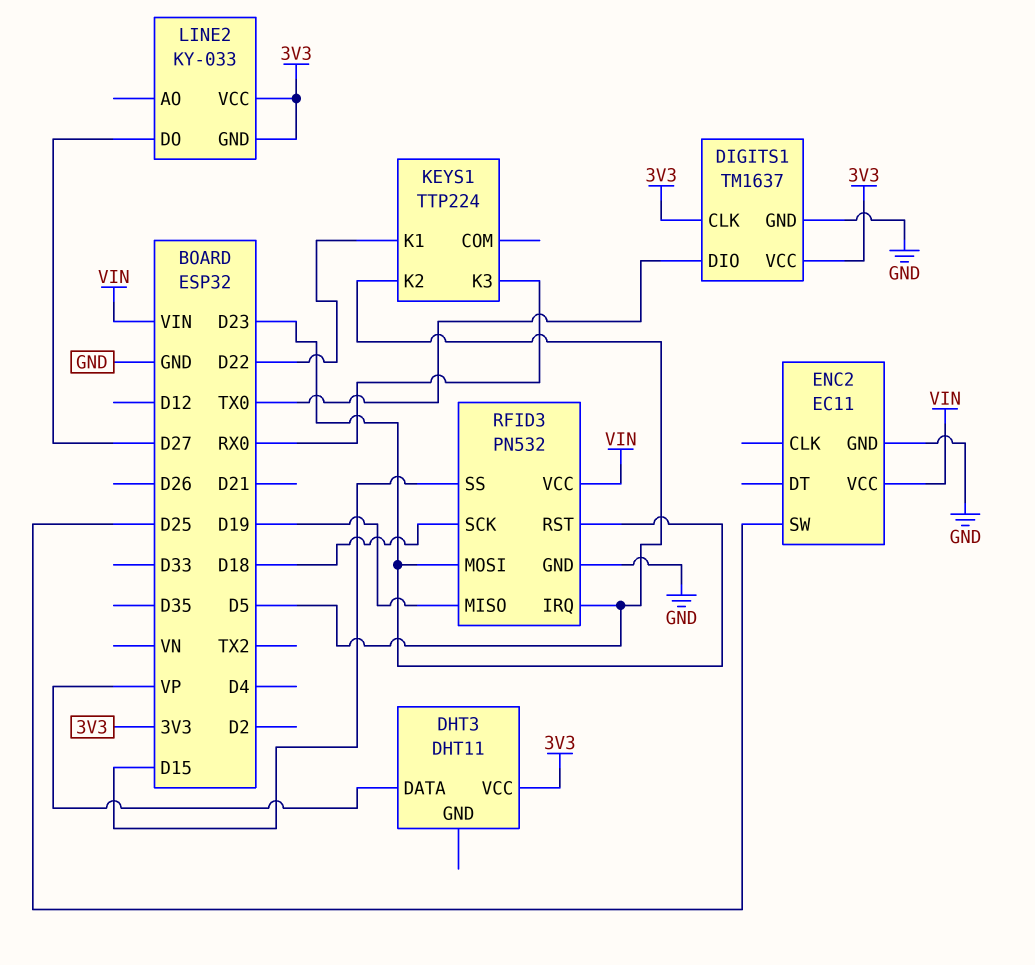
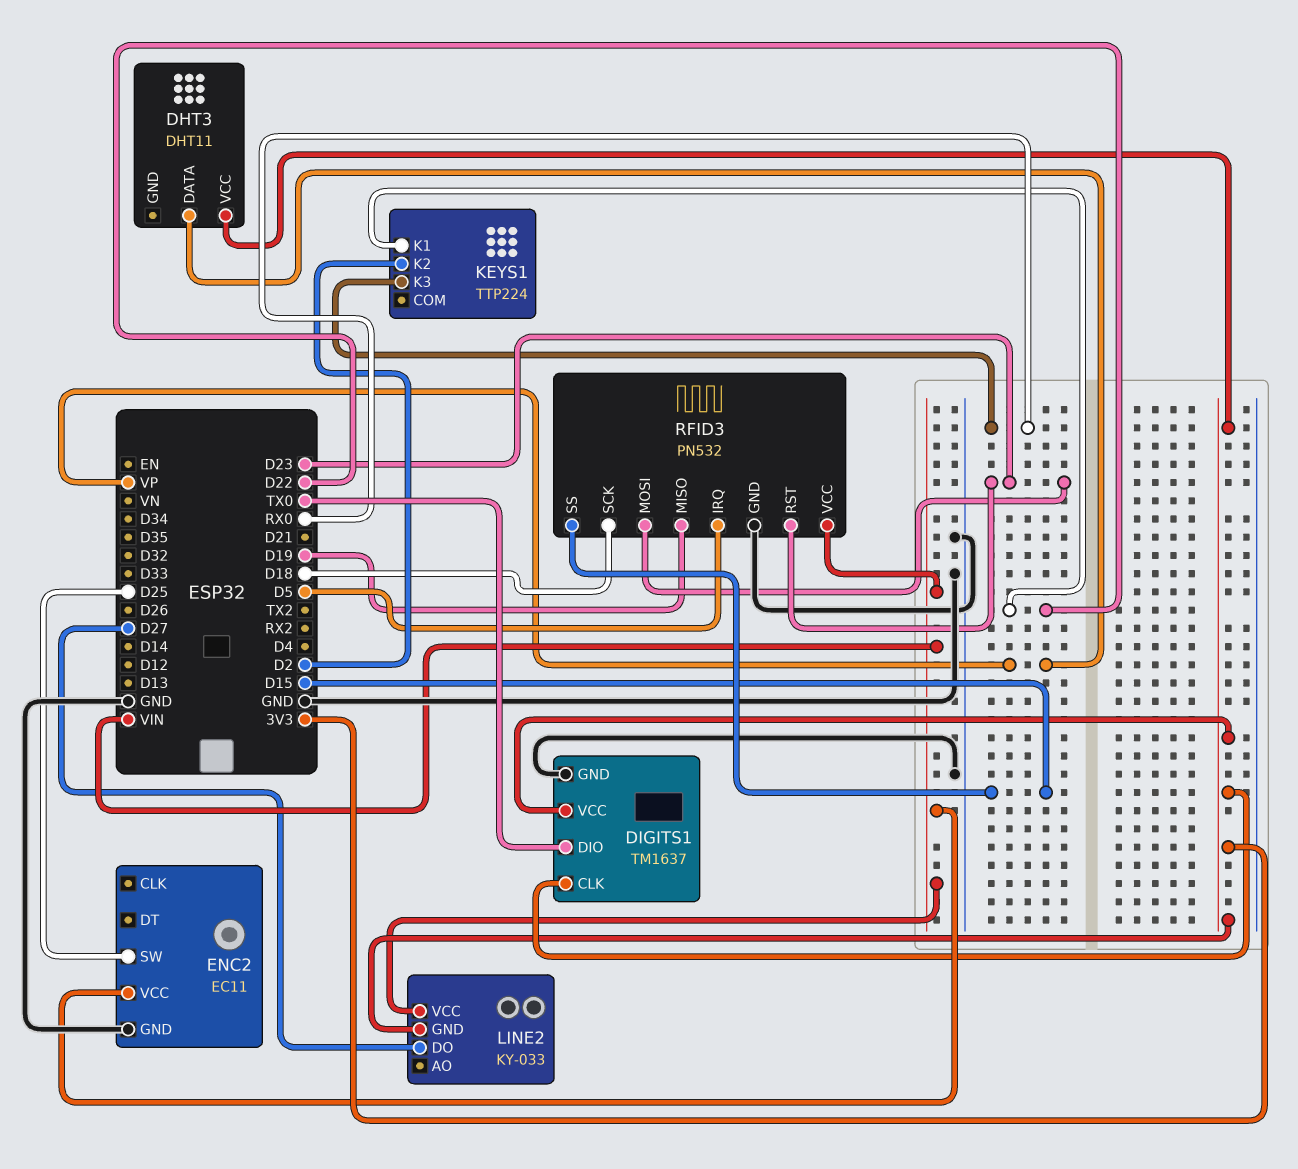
KEYS1 pin K2: D5 -> D2
LINE2 pin VCC: 3V3 -> VIN

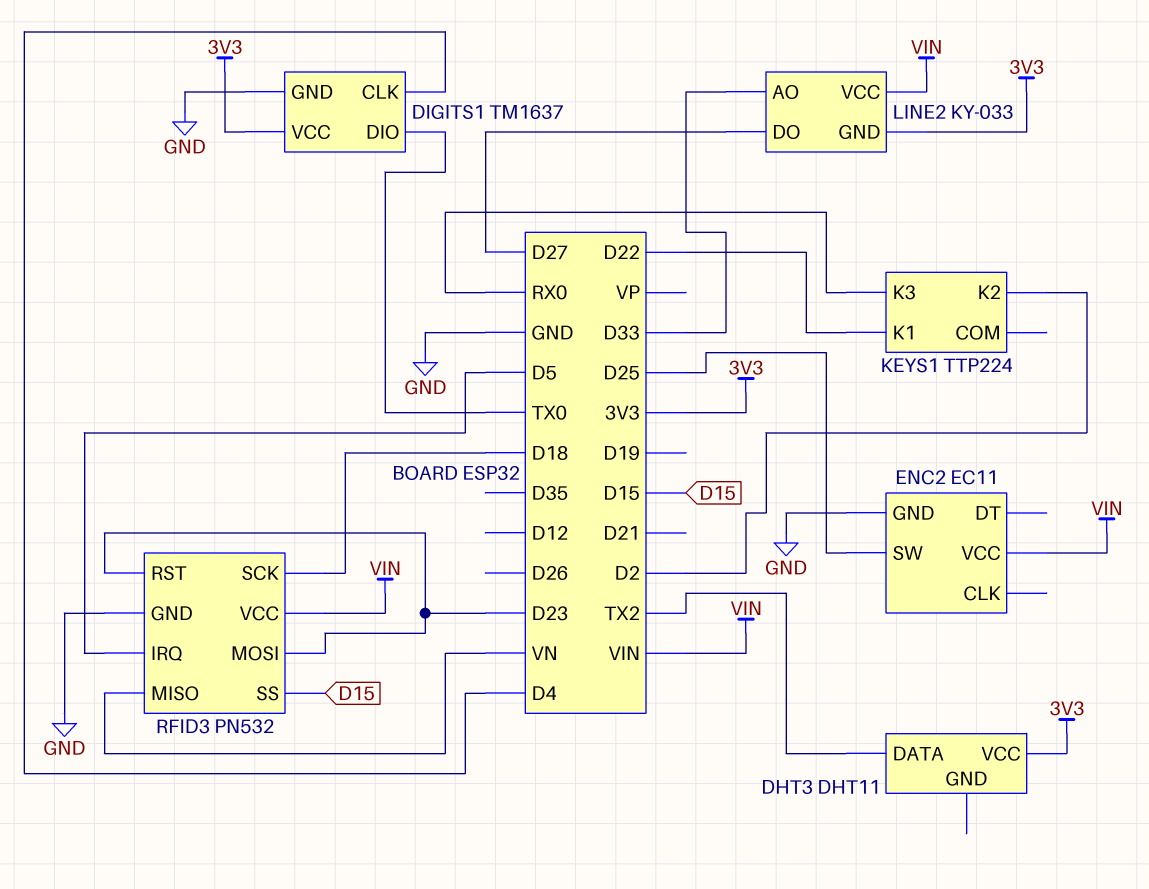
DHT3 pin DATA: VP -> TX2
DIGITS1 pin CLK: 3V3 -> D4
LINE2 pin AO: none -> D33
RFID3 pin MISO: D19 -> VN

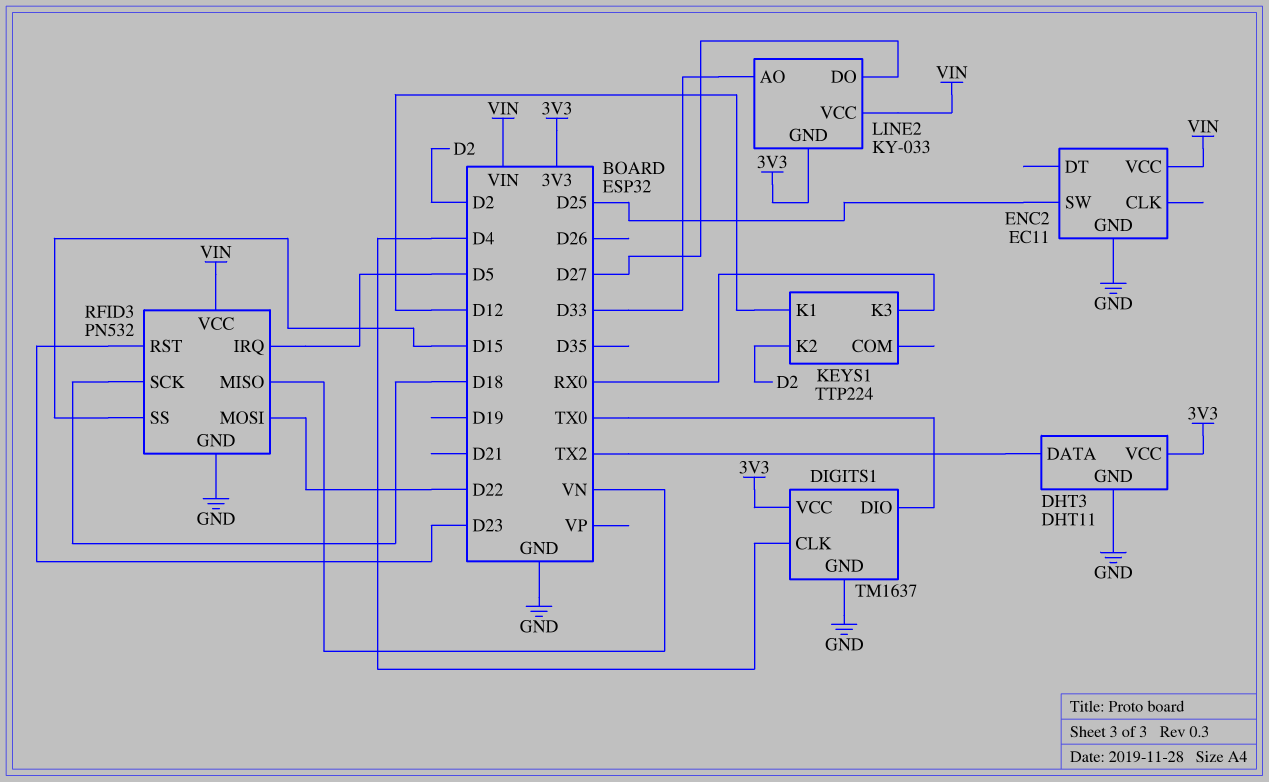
DHT3 pin GND: none -> GND
KEYS1 pin K1: D22 -> D12
RFID3 pin MOSI: D23 -> D22

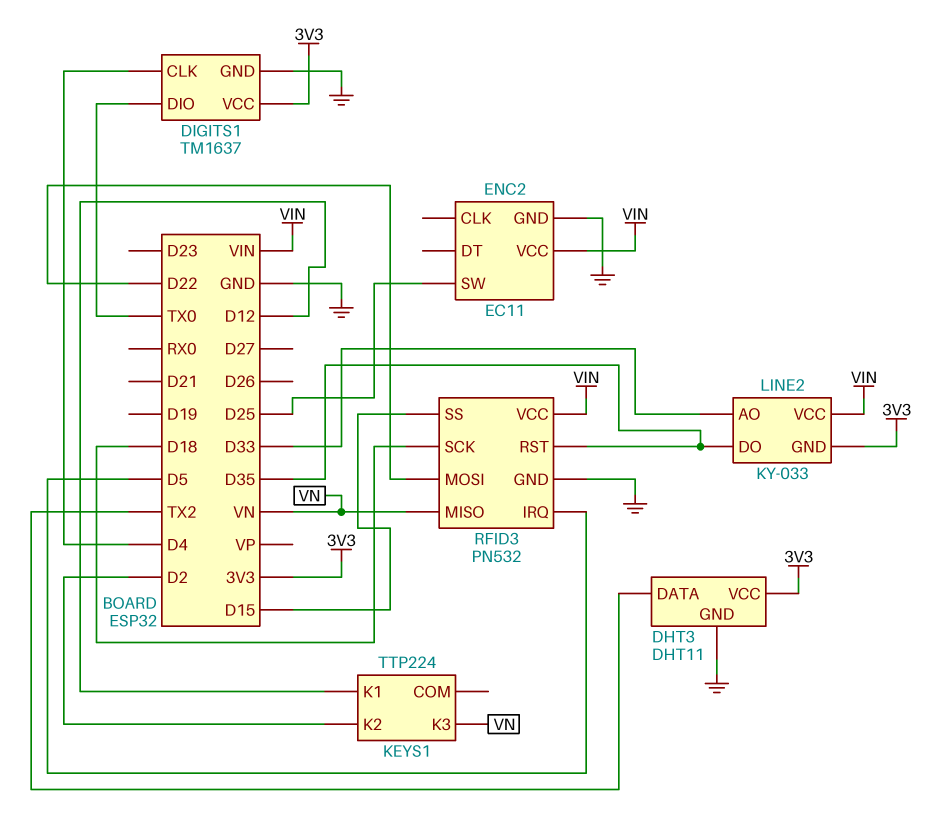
KEYS1 pin K3: RX0 -> VN
LINE2 pin DO: D27 -> D35
RFID3 pin RST: D23 -> D35

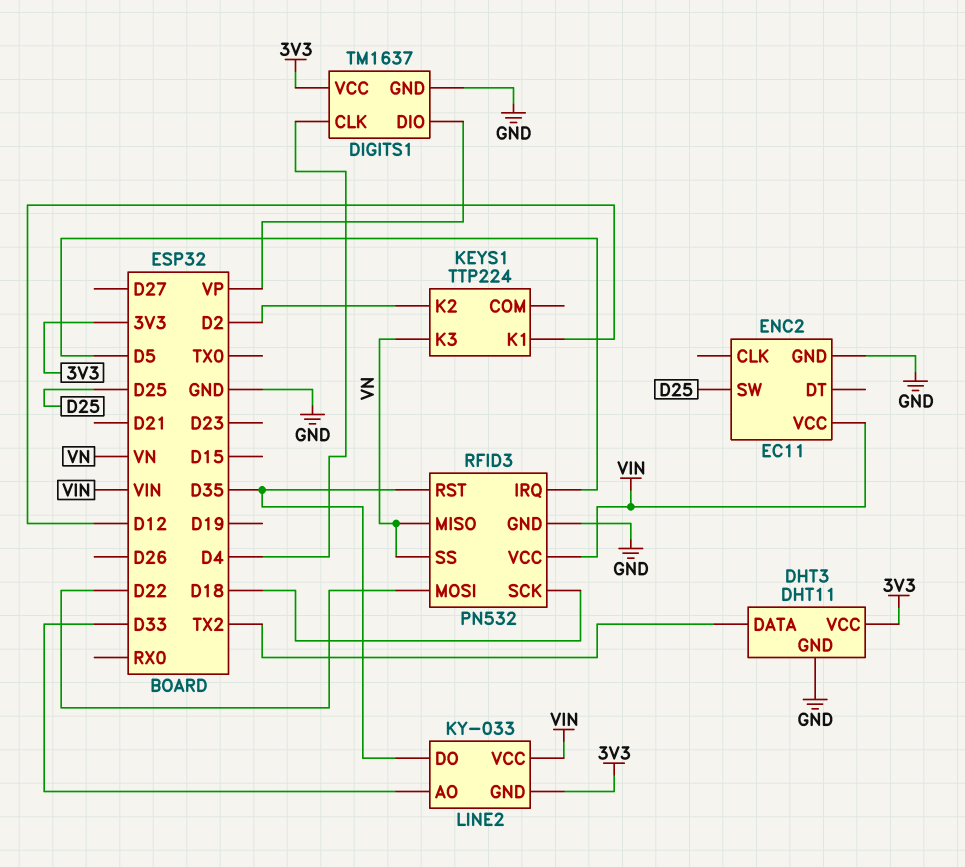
DIGITS1 pin DIO: TX0 -> VP
RFID3 pin SS: D15 -> VN

